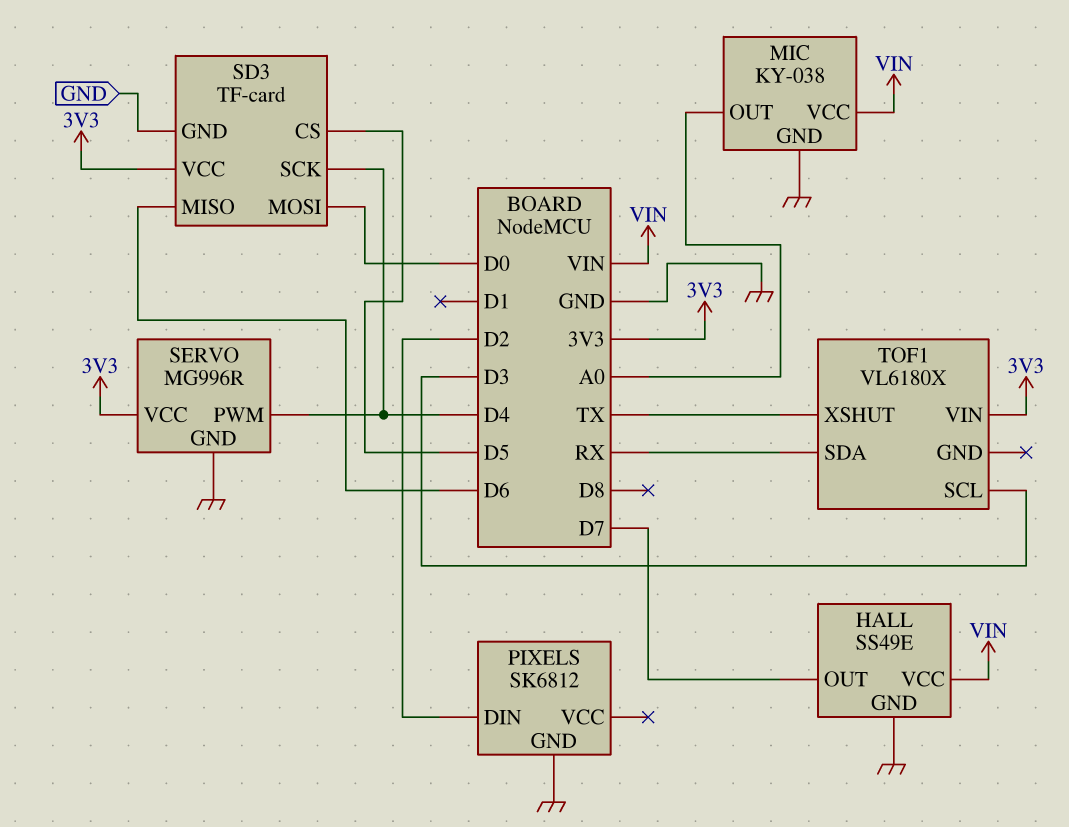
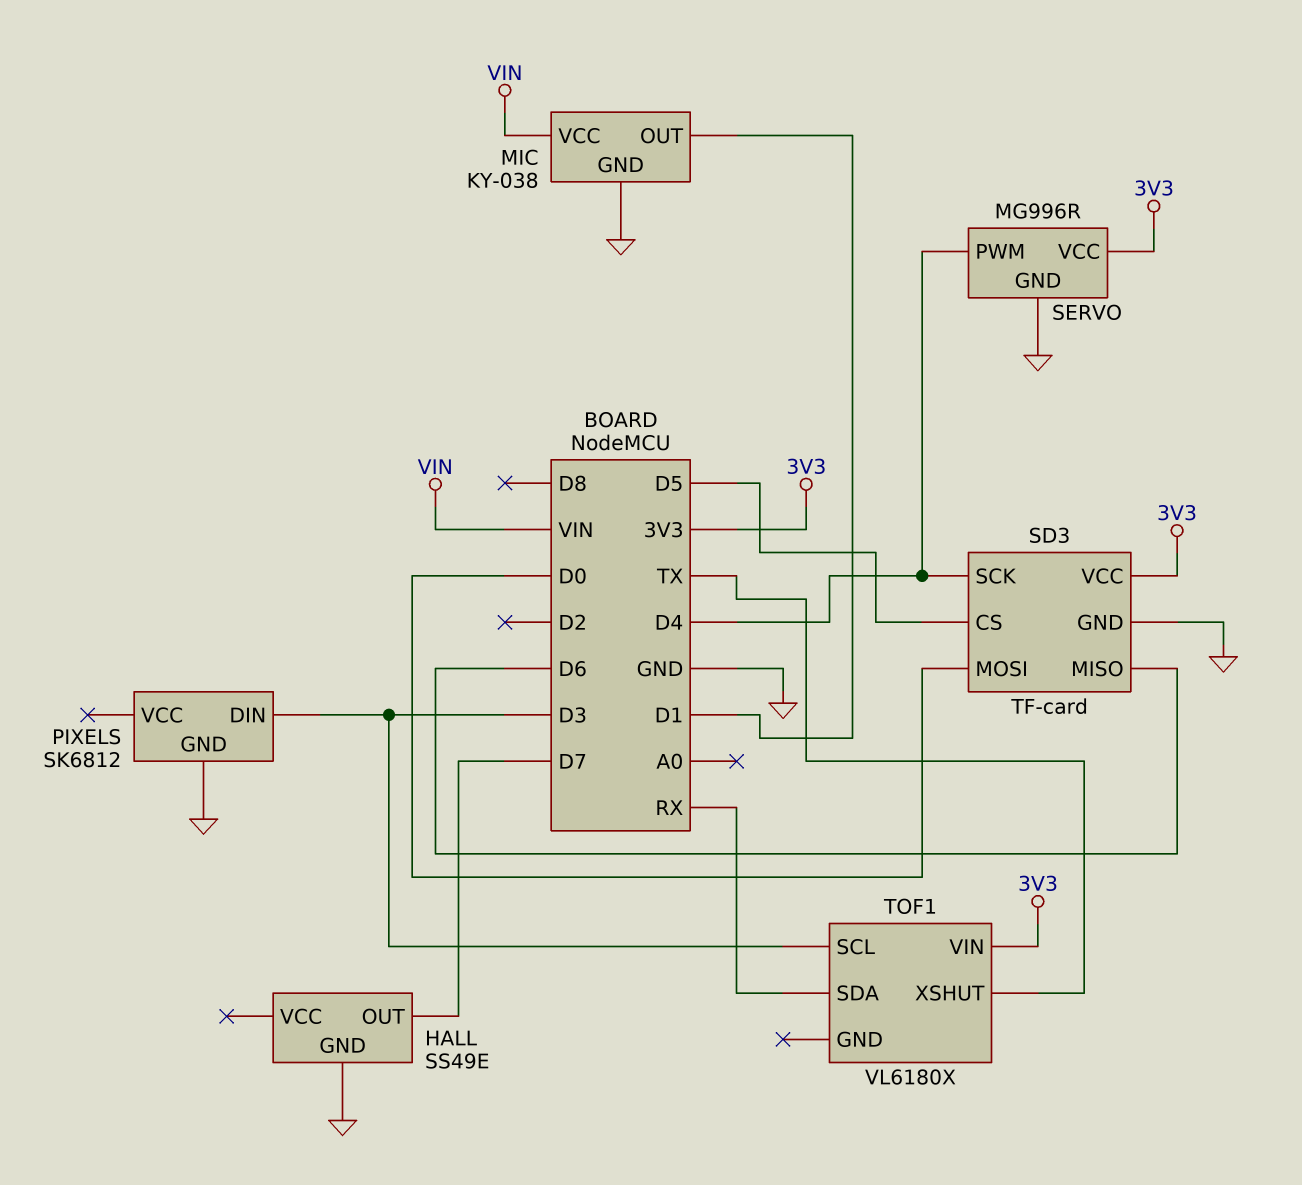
HALL pin VCC: VIN -> none
MIC pin OUT: A0 -> D1
PIXELS pin DIN: D2 -> D3

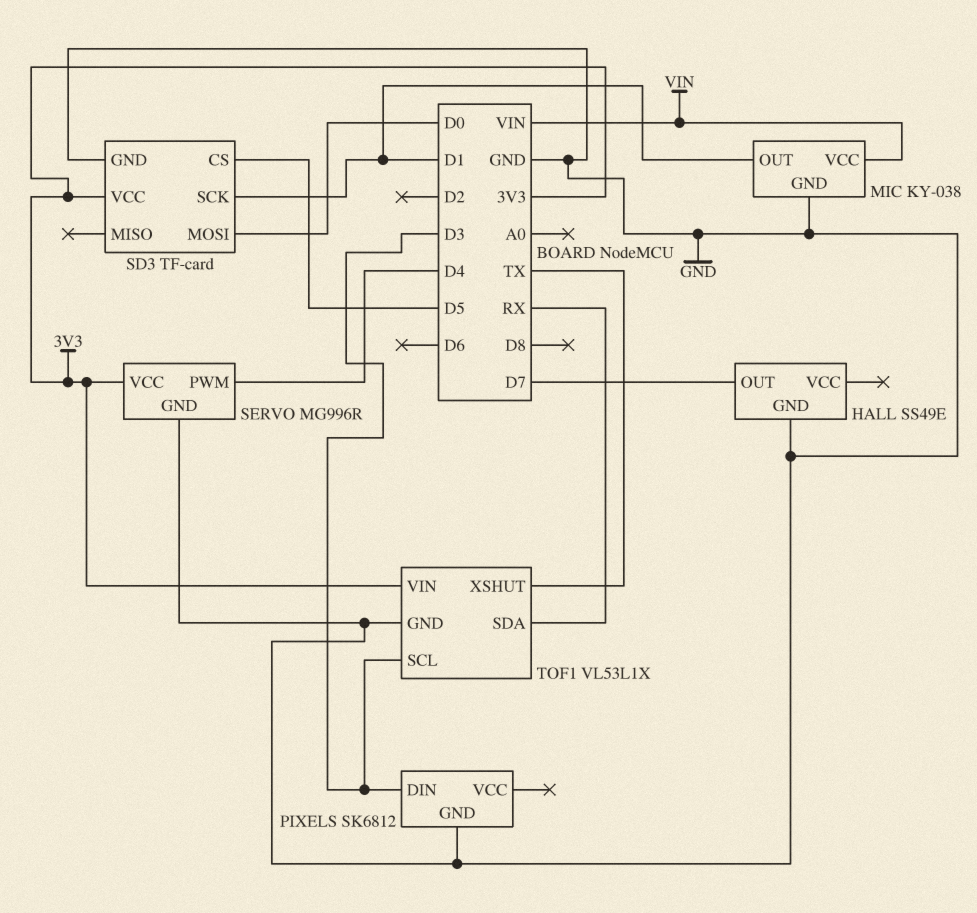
SD3 pin MISO: D6 -> none
SD3 pin SCK: D4 -> D1
TOF1: VL6180X -> VL53L1X
TOF1 pin GND: none -> GND

